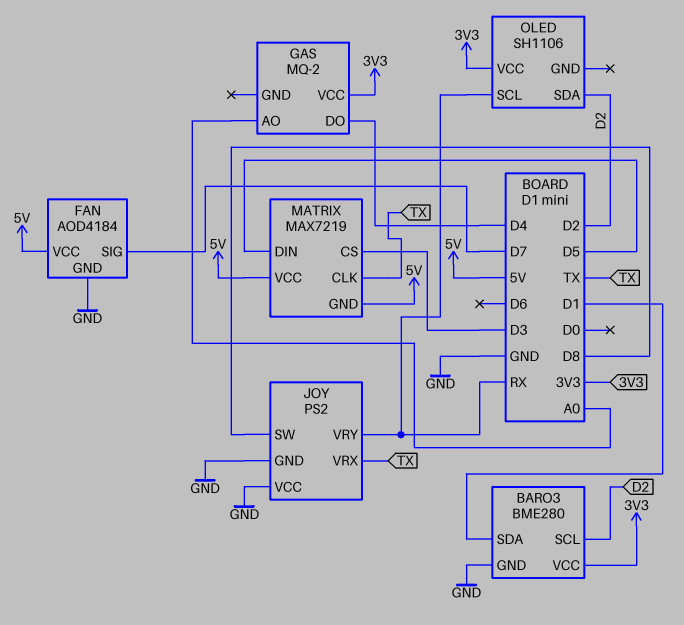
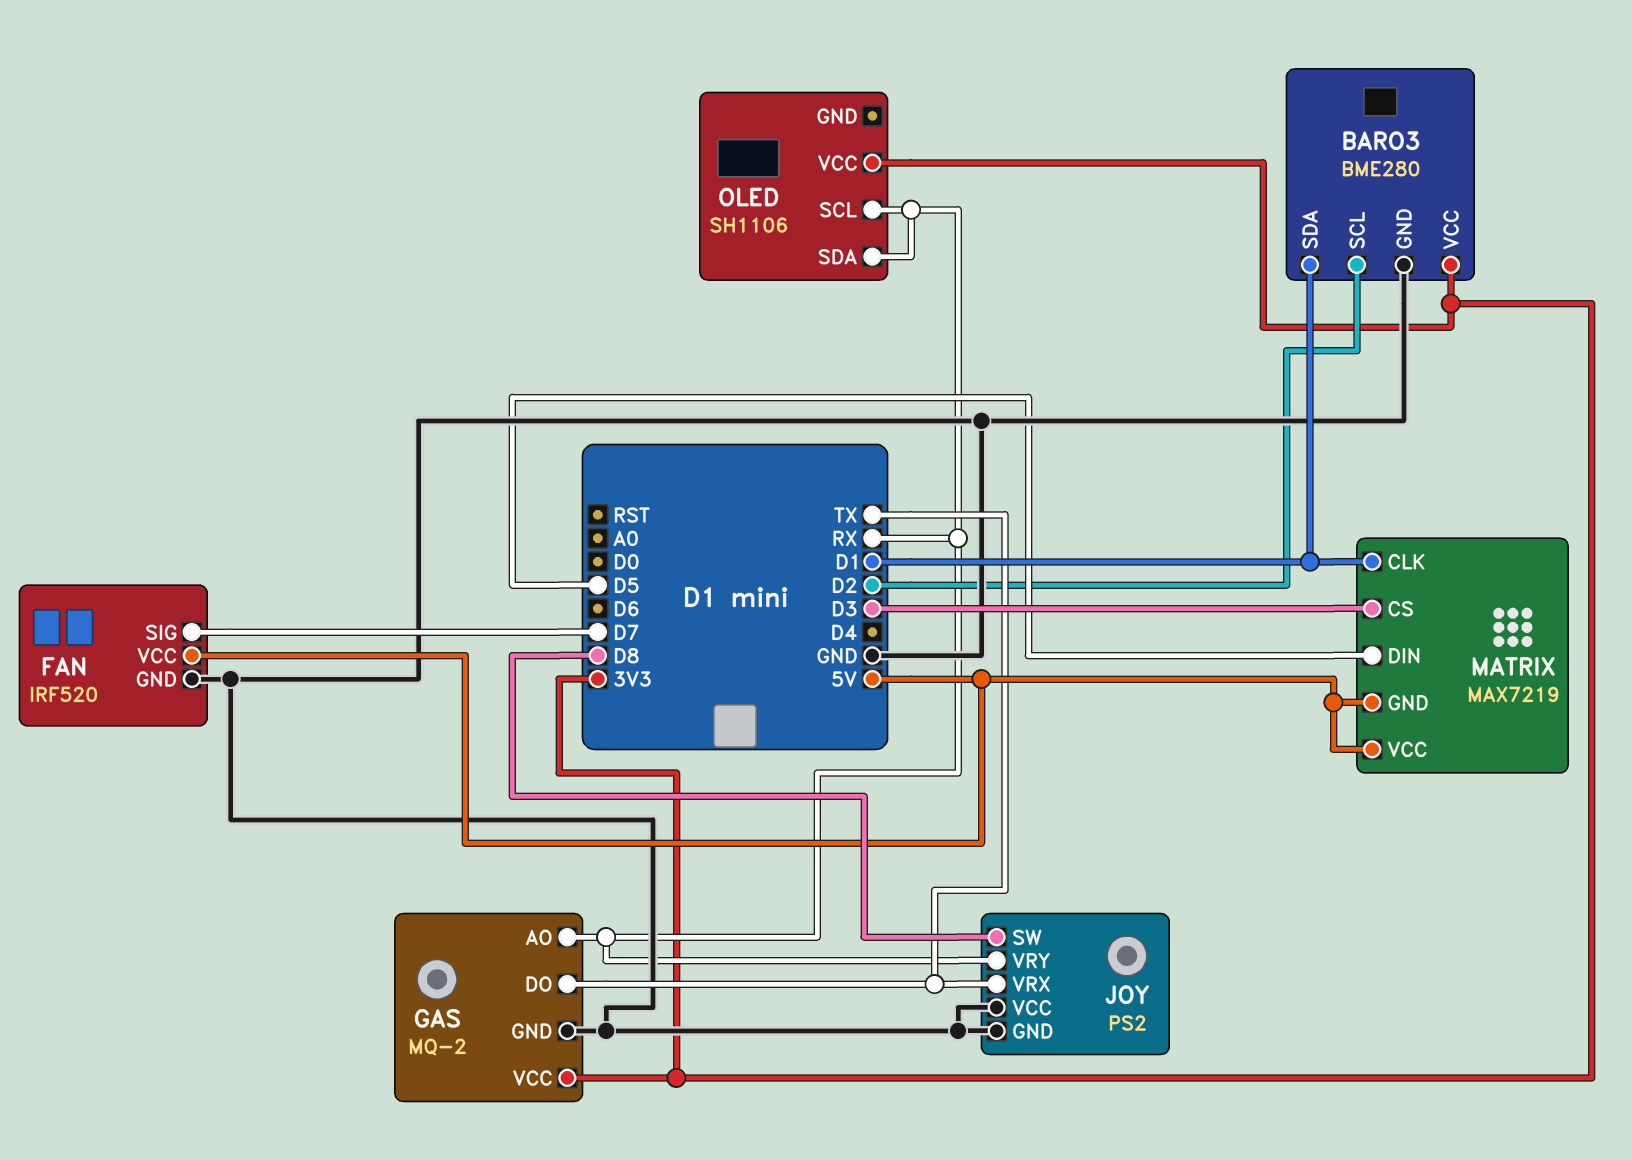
FAN: AOD4184 -> IRF520
GAS pin AO: A0 -> RX
GAS pin DO: D4 -> TX
GAS pin GND: none -> GND
MATRIX pin CLK: TX -> D1
OLED pin SDA: D2 -> RX

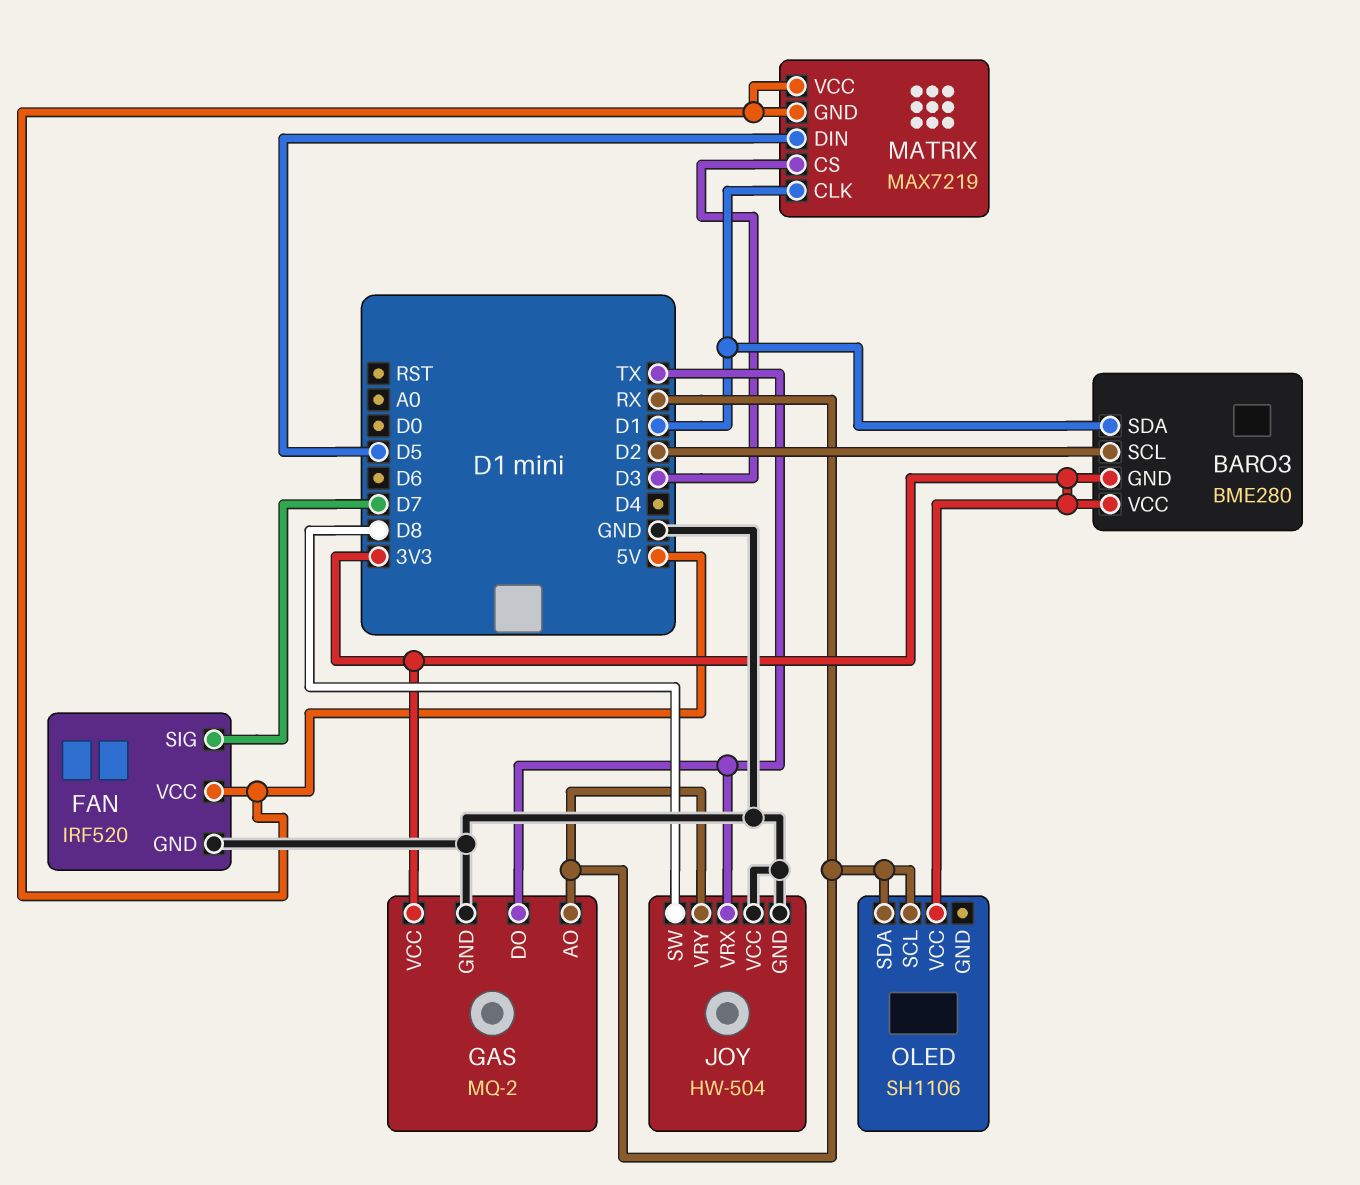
BARO3 pin GND: GND -> 3V3
JOY: PS2 -> HW-504

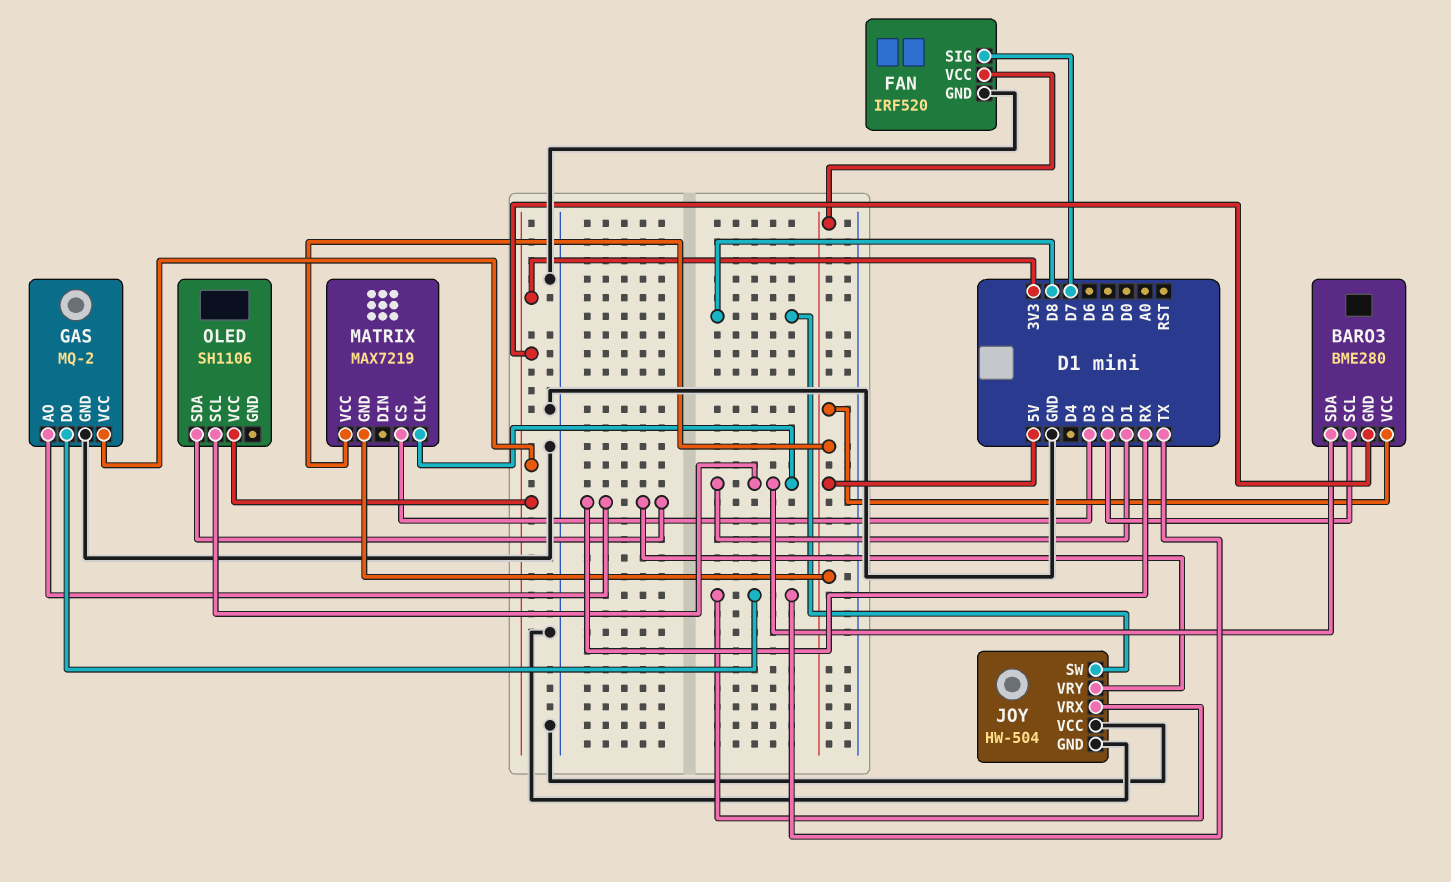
BARO3 pin VCC: 3V3 -> 5V
MATRIX pin DIN: D5 -> none
OLED pin SCL: RX -> D1

